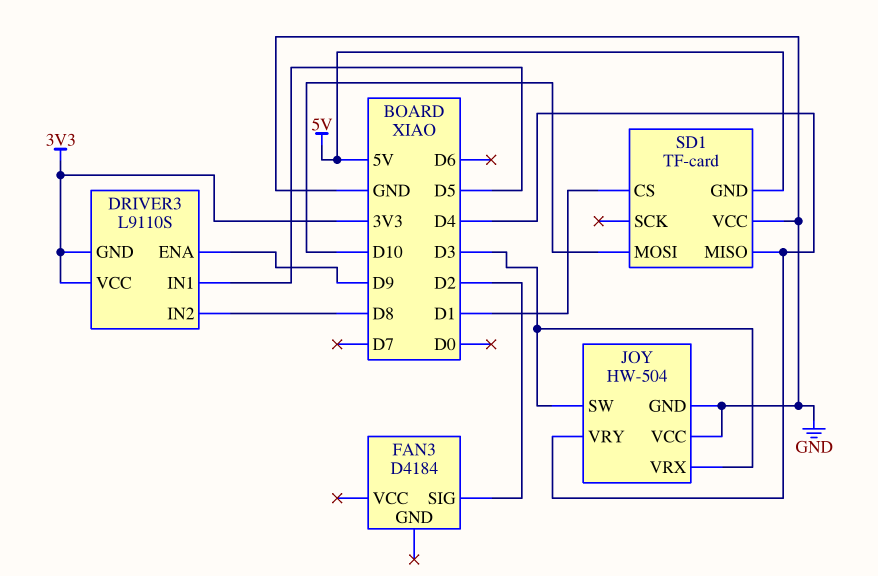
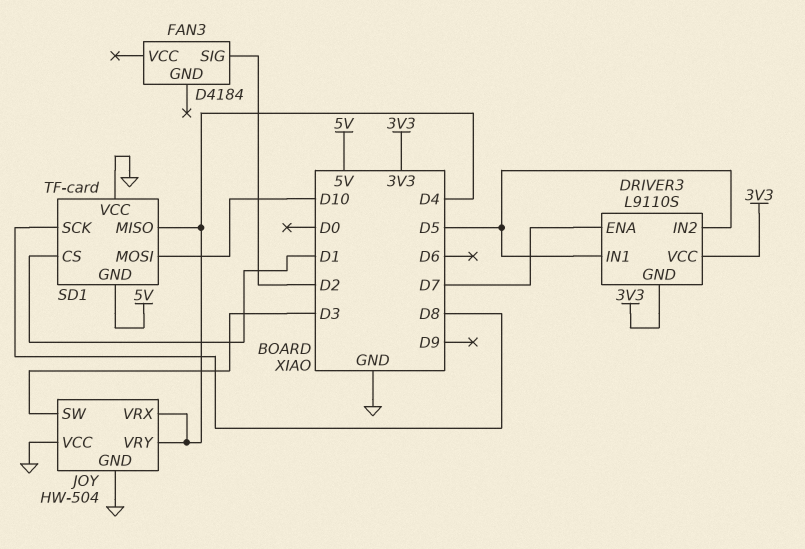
DRIVER3 pin ENA: D9 -> D7
DRIVER3 pin IN2: D8 -> D5
JOY pin VRX: D3 -> D4
SD1 pin SCK: none -> D8

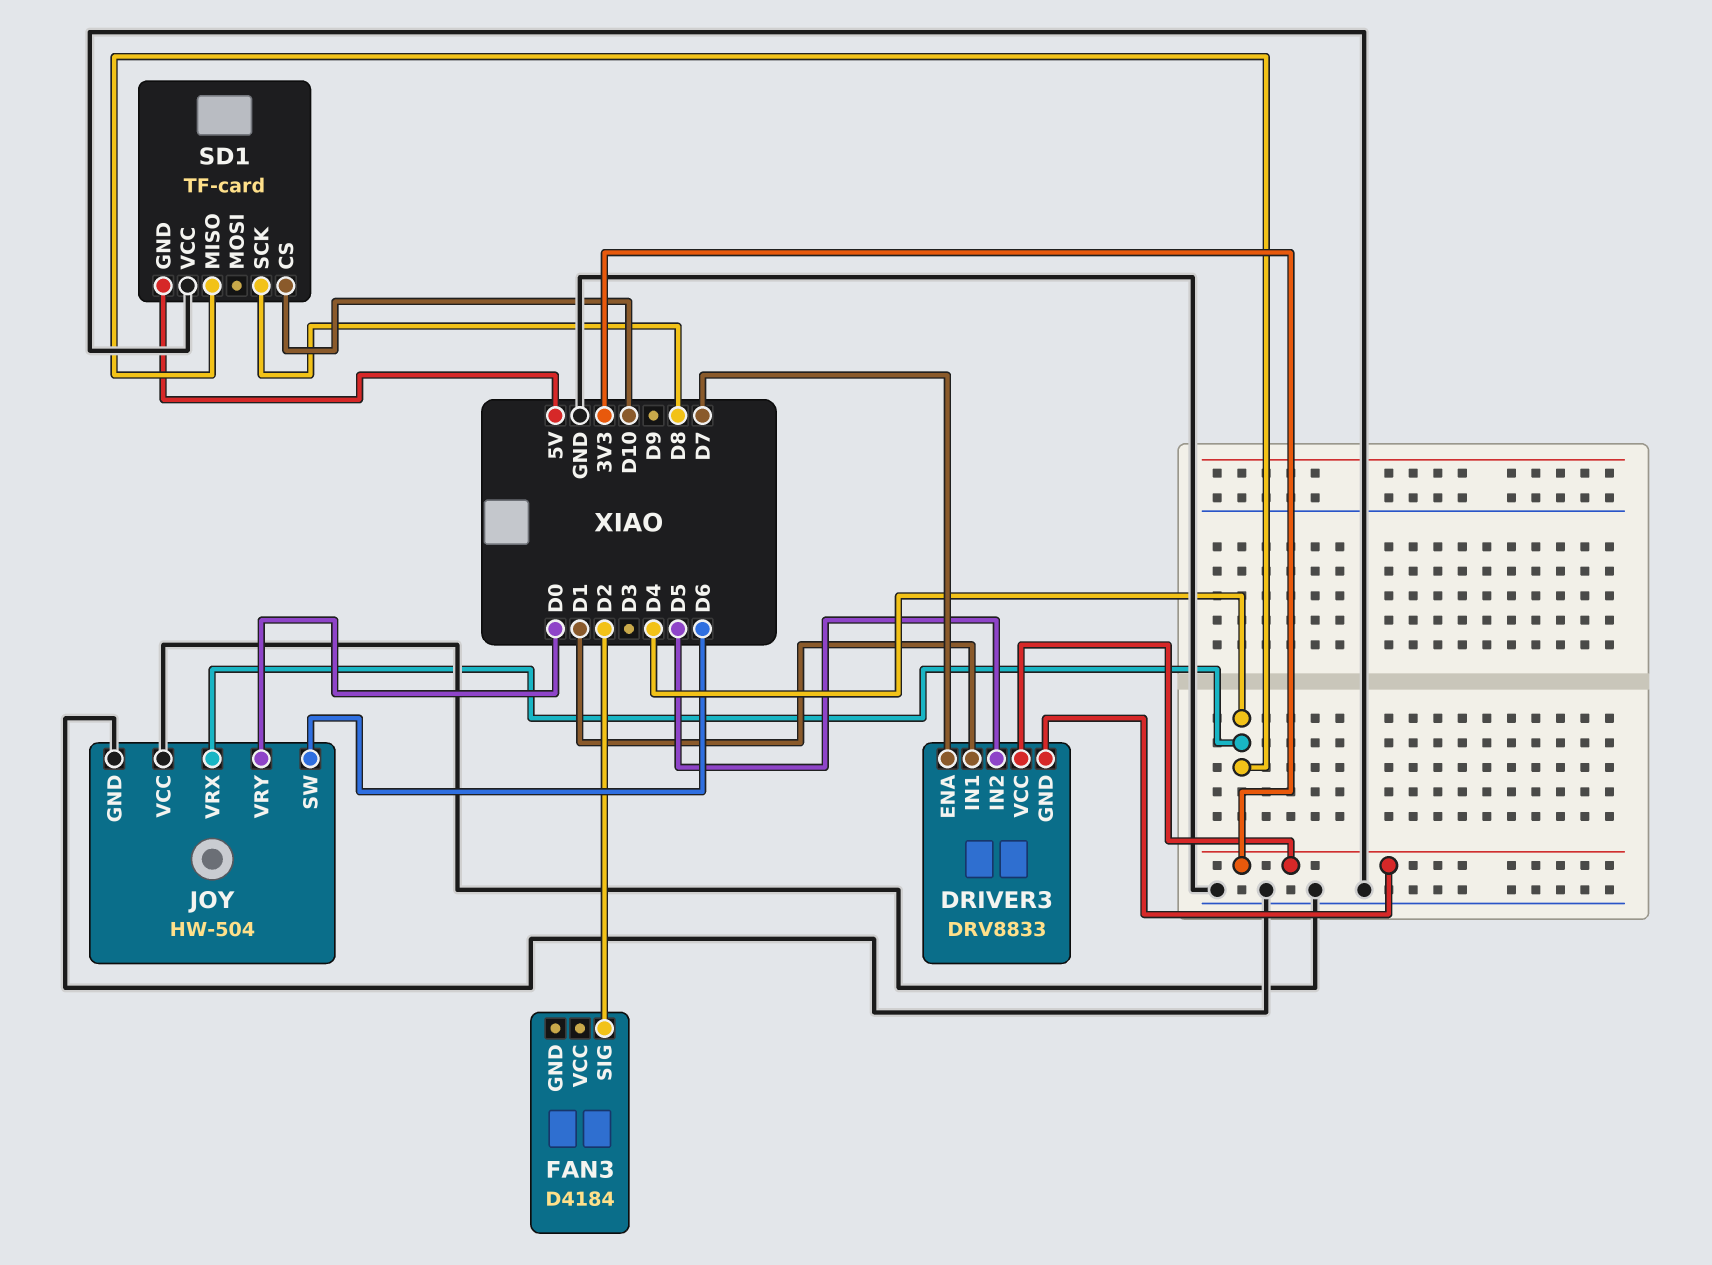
DRIVER3: L9110S -> DRV8833
DRIVER3 pin IN1: D5 -> D1
JOY pin SW: D3 -> D6
JOY pin VRY: D4 -> D0
SD1 pin CS: D1 -> D10
SD1 pin MOSI: D10 -> none

